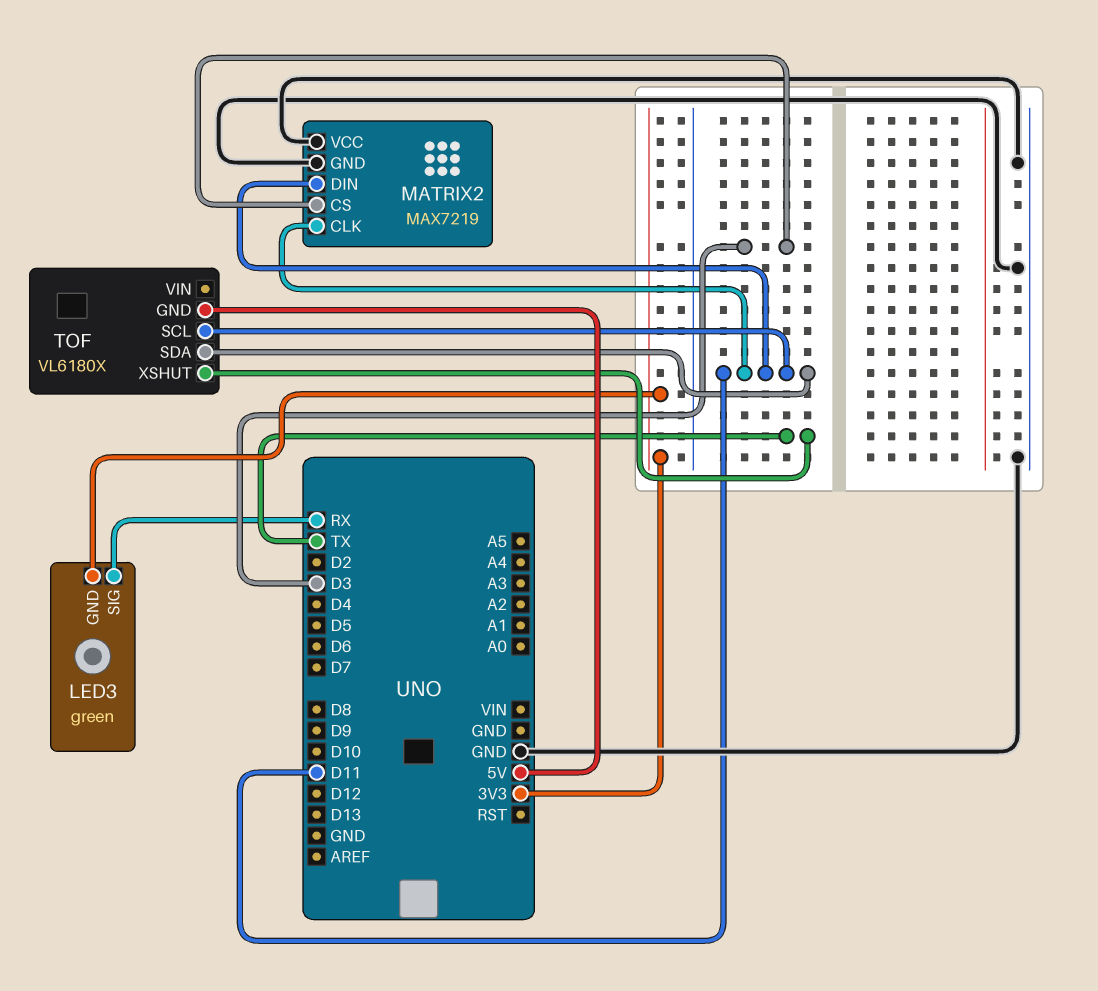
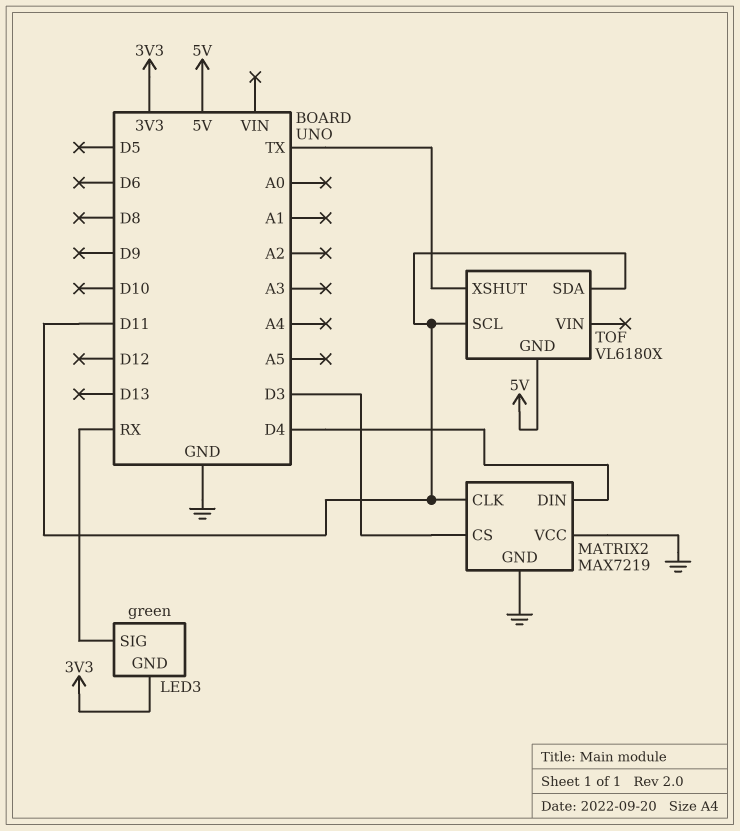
MATRIX2 pin DIN: D11 -> D4

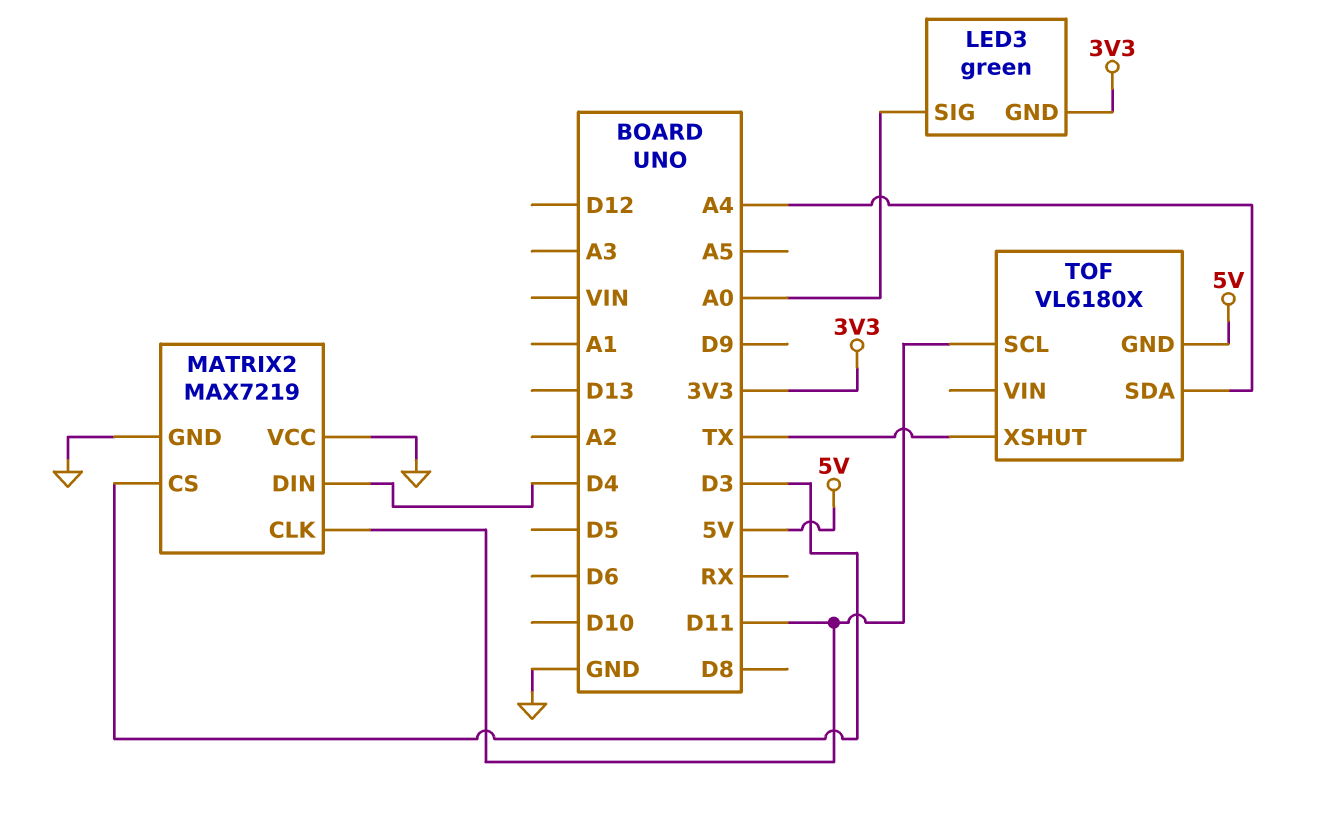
LED3 pin SIG: RX -> A0
TOF pin SDA: D11 -> A4

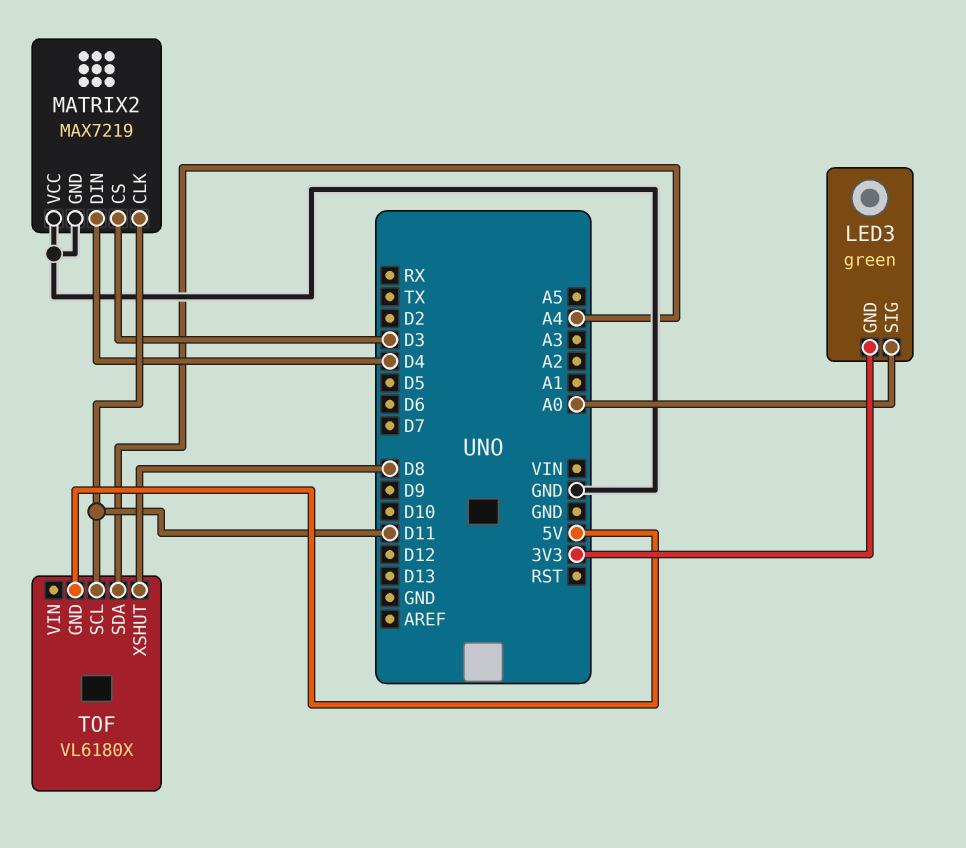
TOF pin XSHUT: TX -> D8

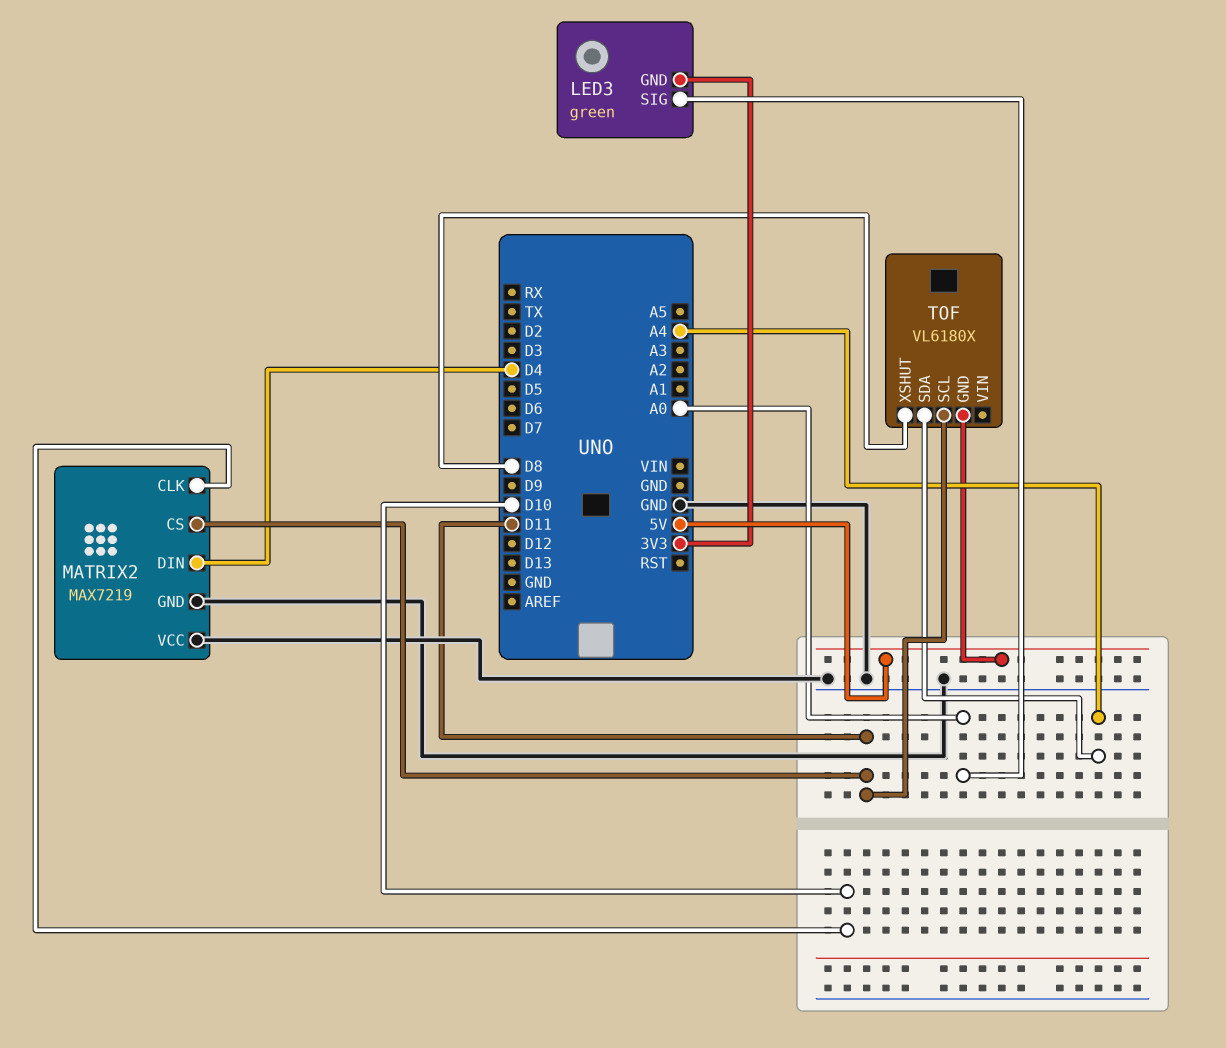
MATRIX2 pin CLK: D11 -> D10
MATRIX2 pin CS: D3 -> D11

